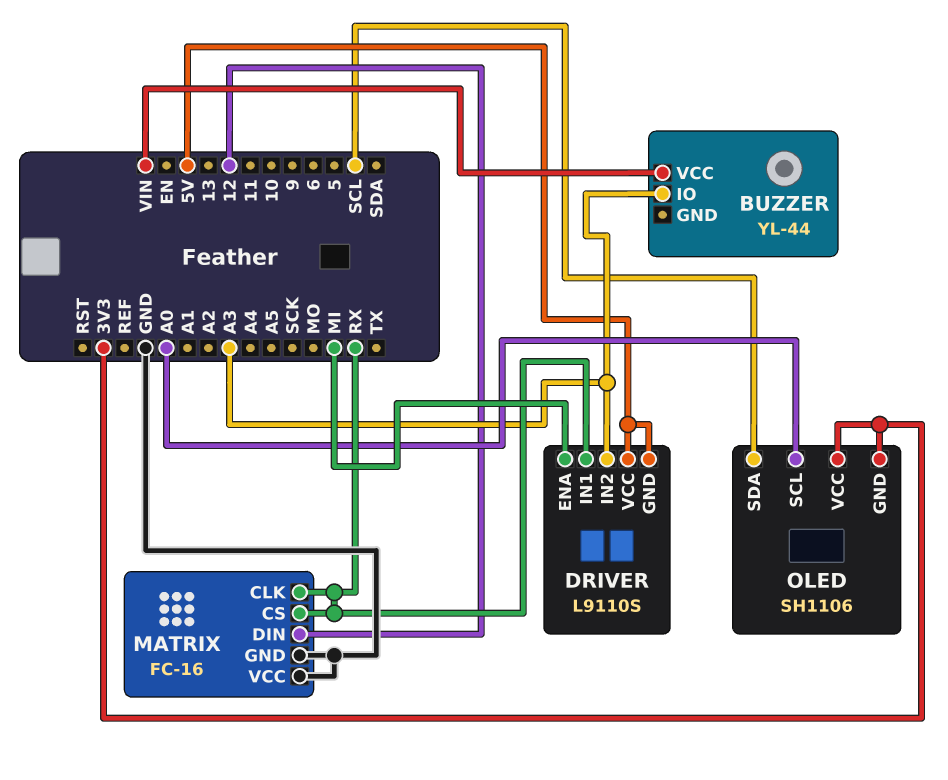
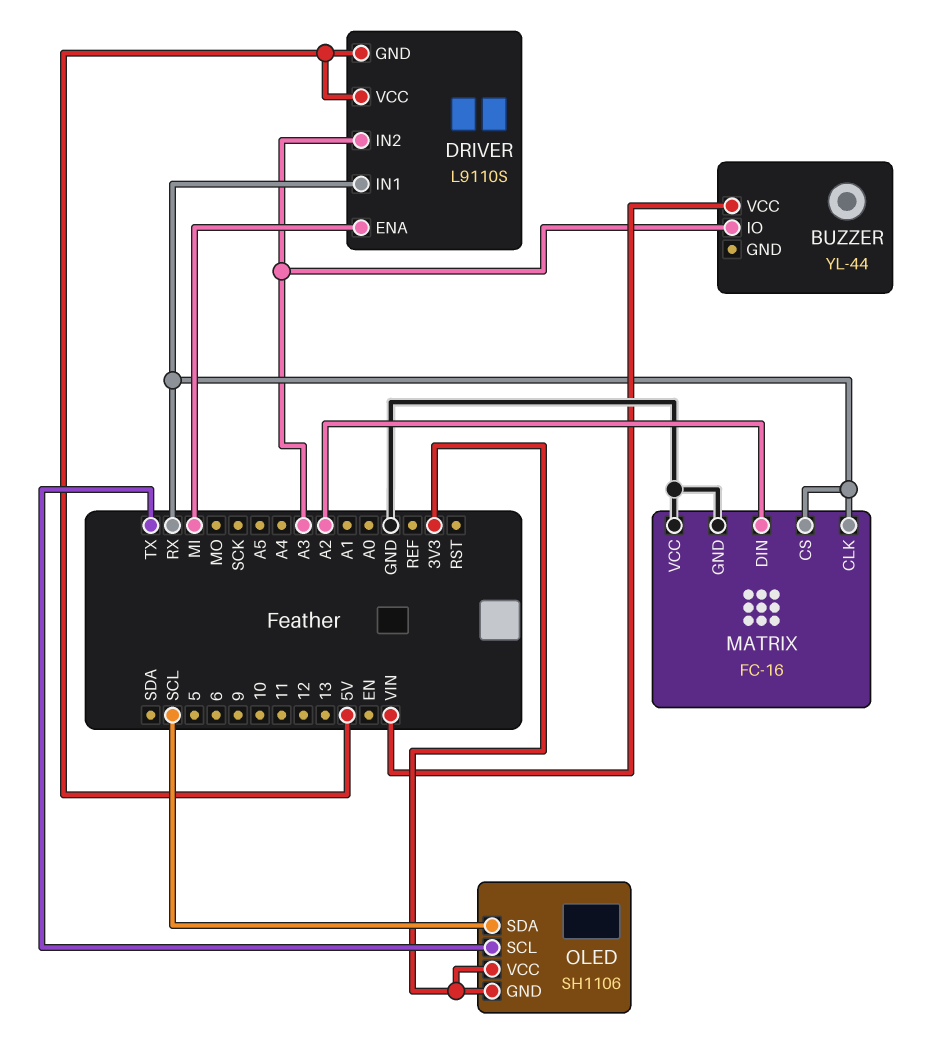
MATRIX pin DIN: 12 -> A2
OLED pin SCL: A0 -> TX

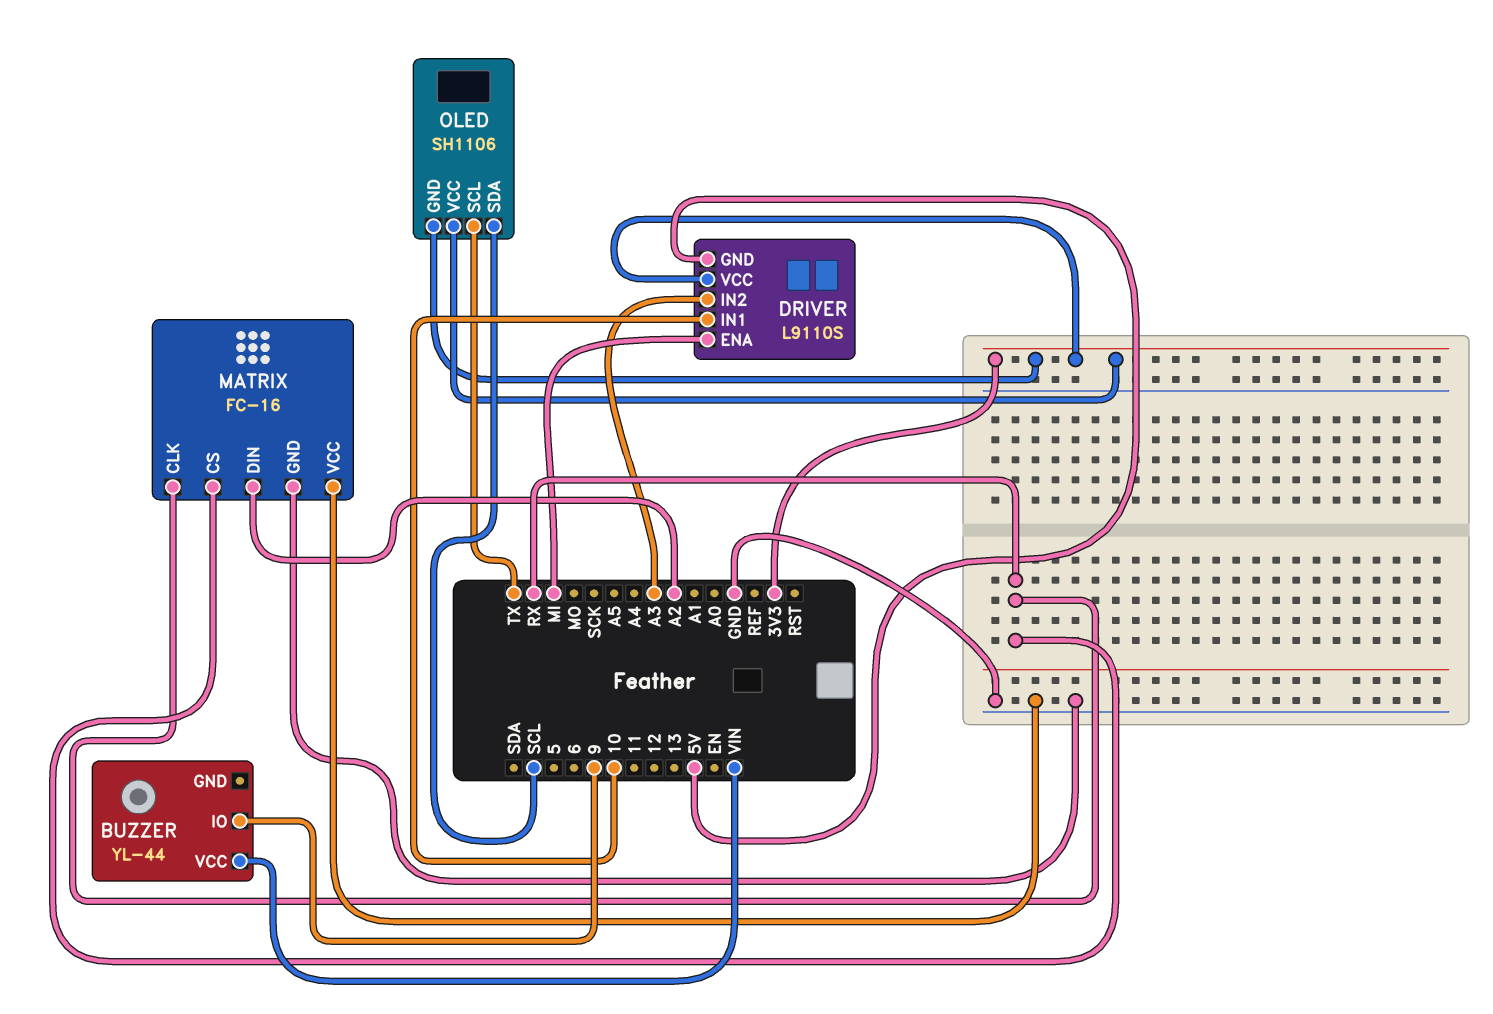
BUZZER pin IO: A3 -> 9
DRIVER pin IN1: RX -> 10
DRIVER pin VCC: 5V -> 3V3

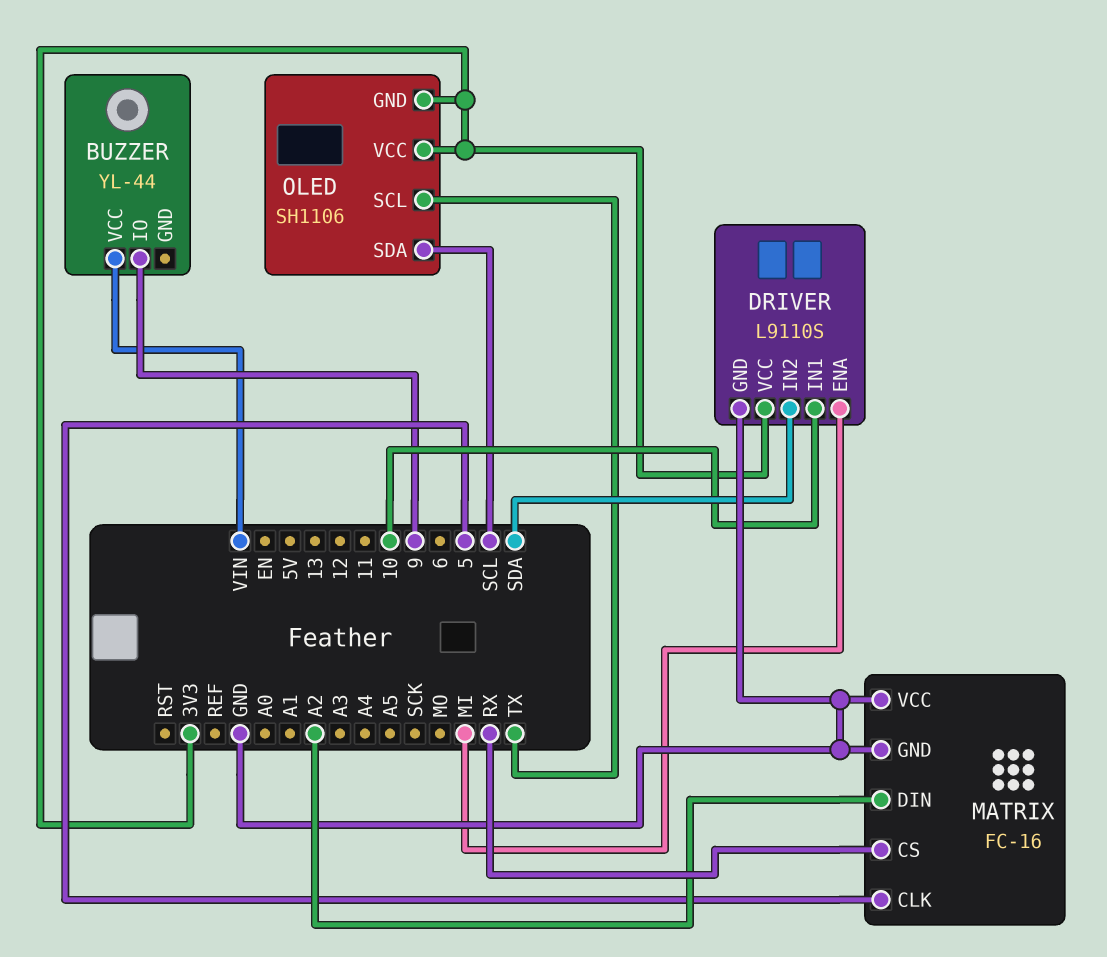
DRIVER pin GND: 5V -> GND
DRIVER pin IN2: A3 -> SDA
MATRIX pin CLK: RX -> 5

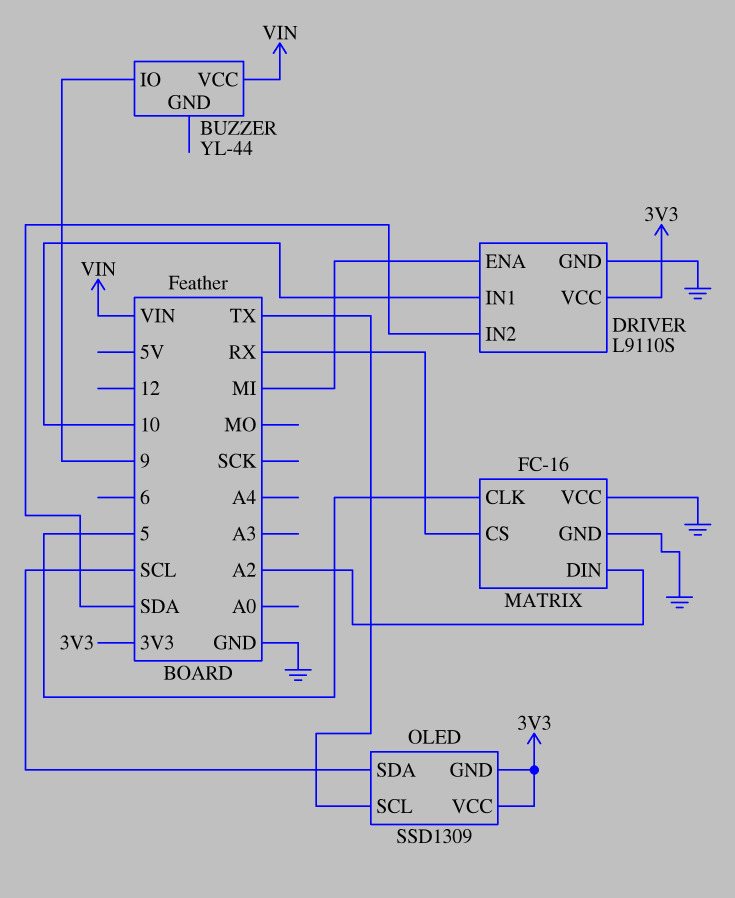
OLED: SH1106 -> SSD1309

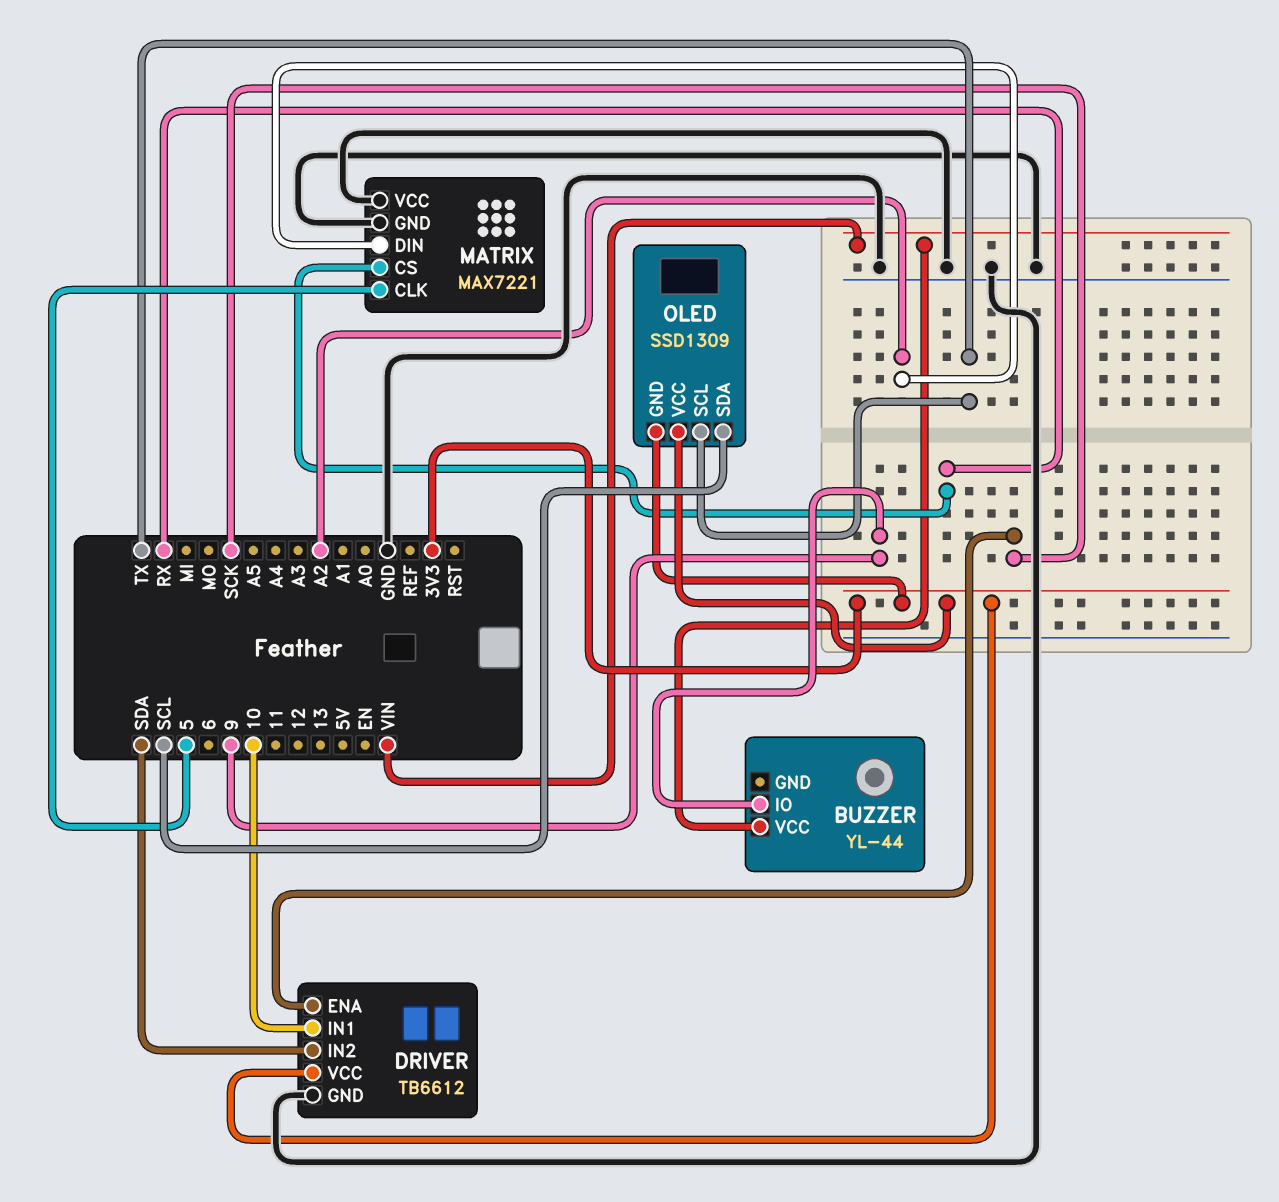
DRIVER: L9110S -> TB6612
DRIVER pin ENA: MI -> SCK
MATRIX: FC-16 -> MAX7221

